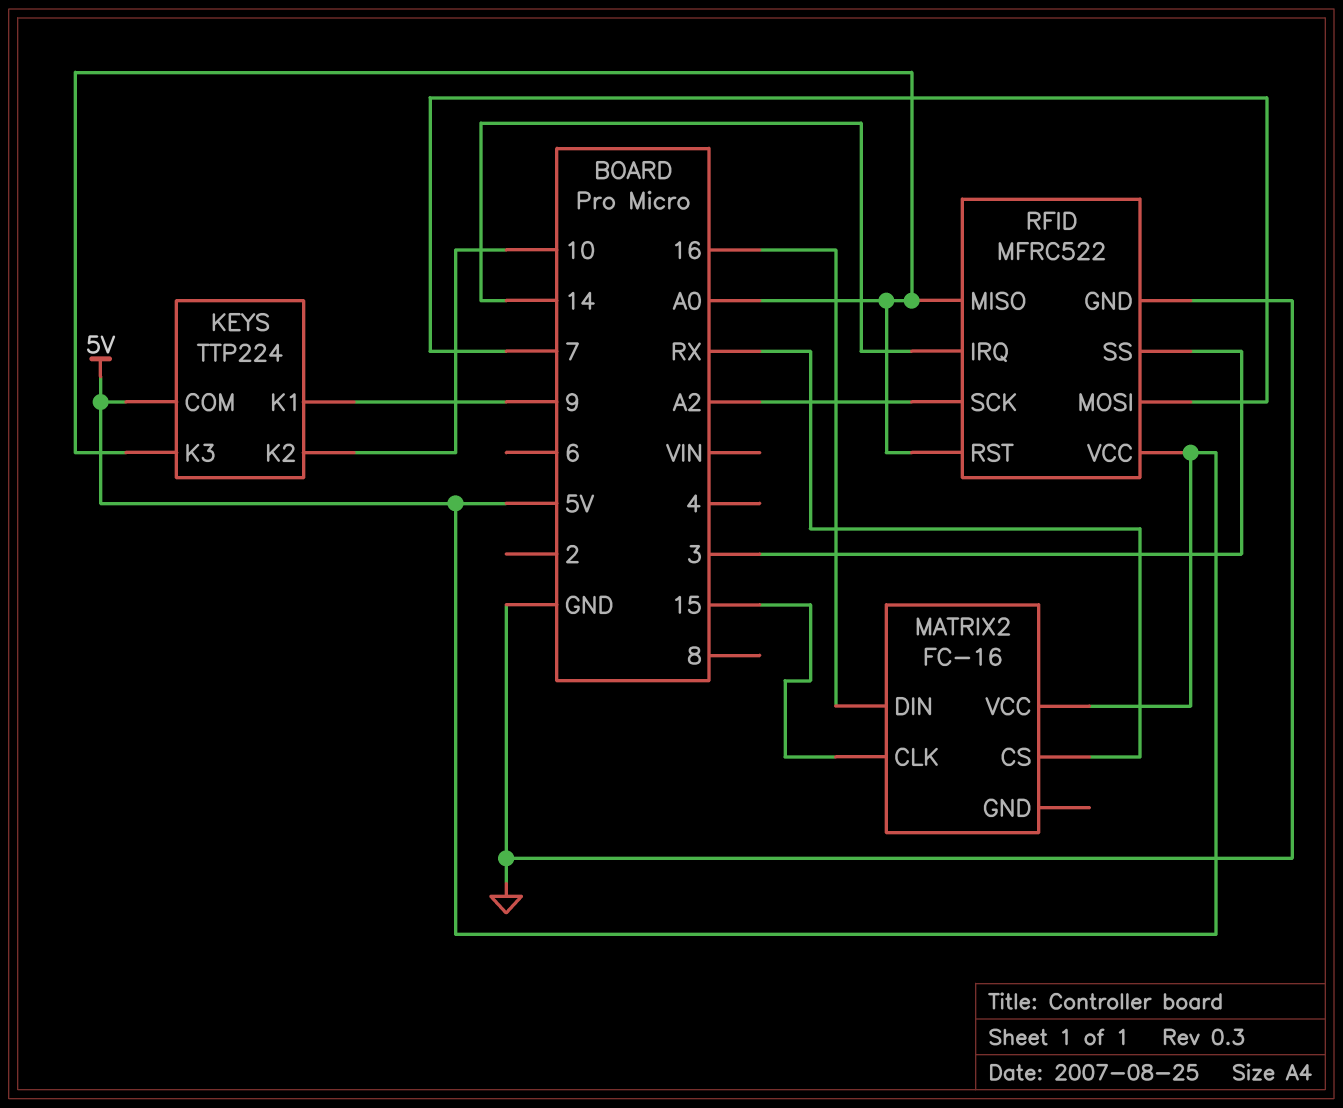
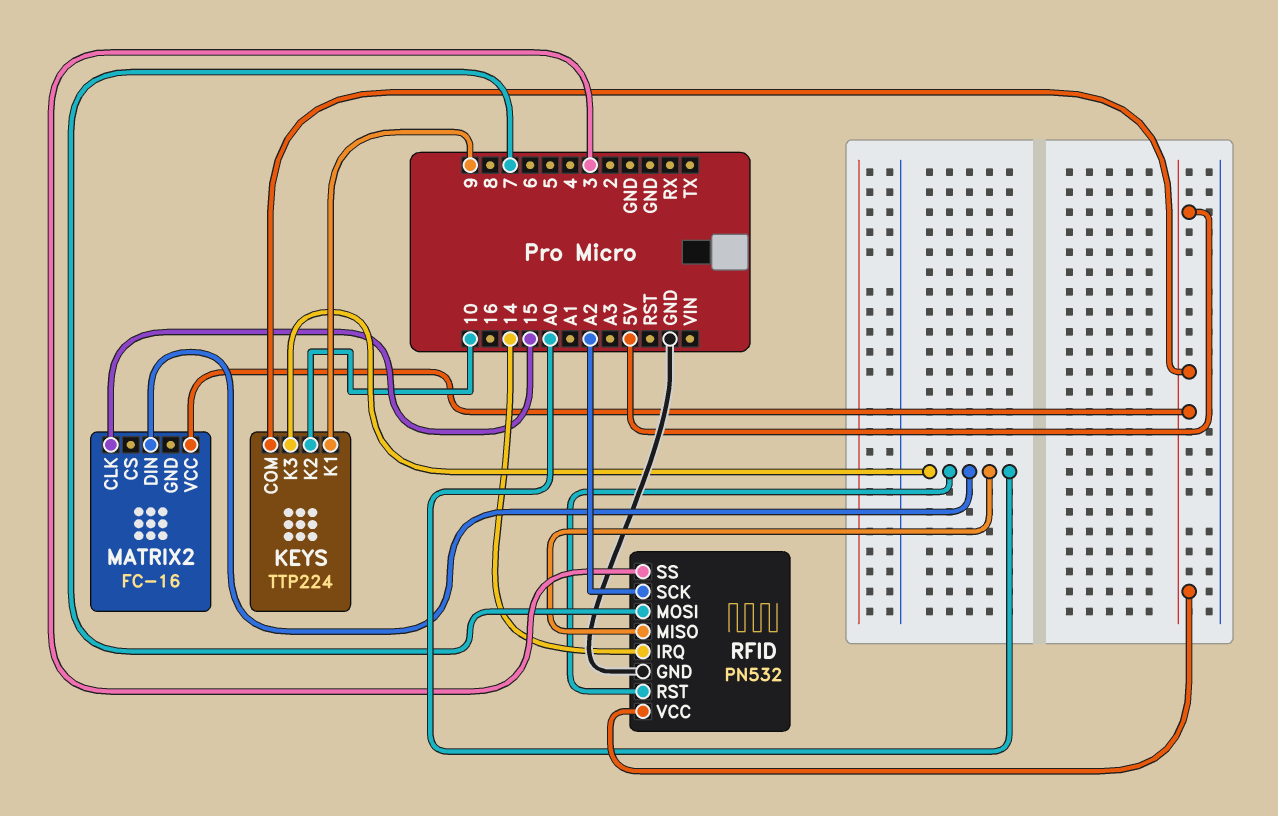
MATRIX2 pin CS: RX -> none
MATRIX2 pin DIN: 16 -> A0
RFID: MFRC522 -> PN532

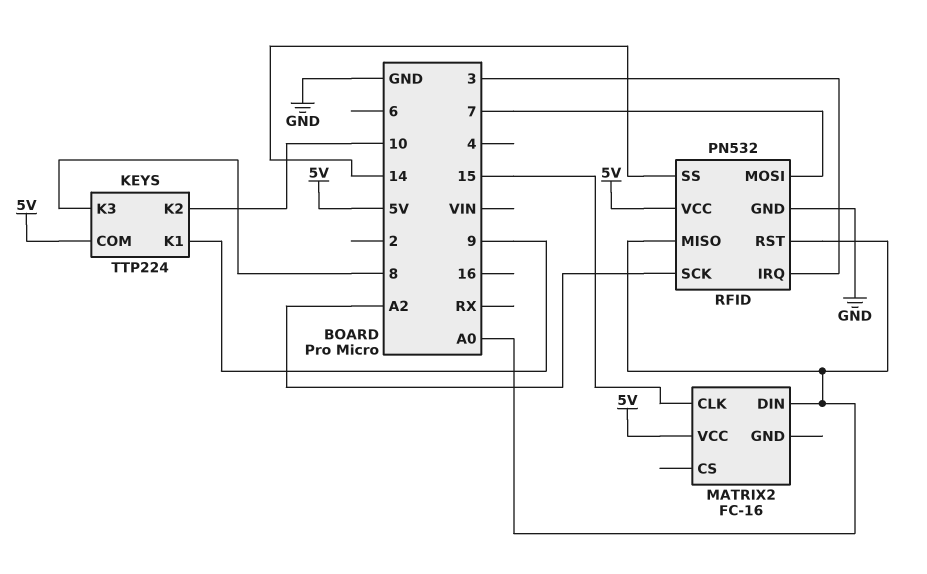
KEYS pin K3: A0 -> 8
RFID pin IRQ: 14 -> 3
RFID pin SS: 3 -> 14

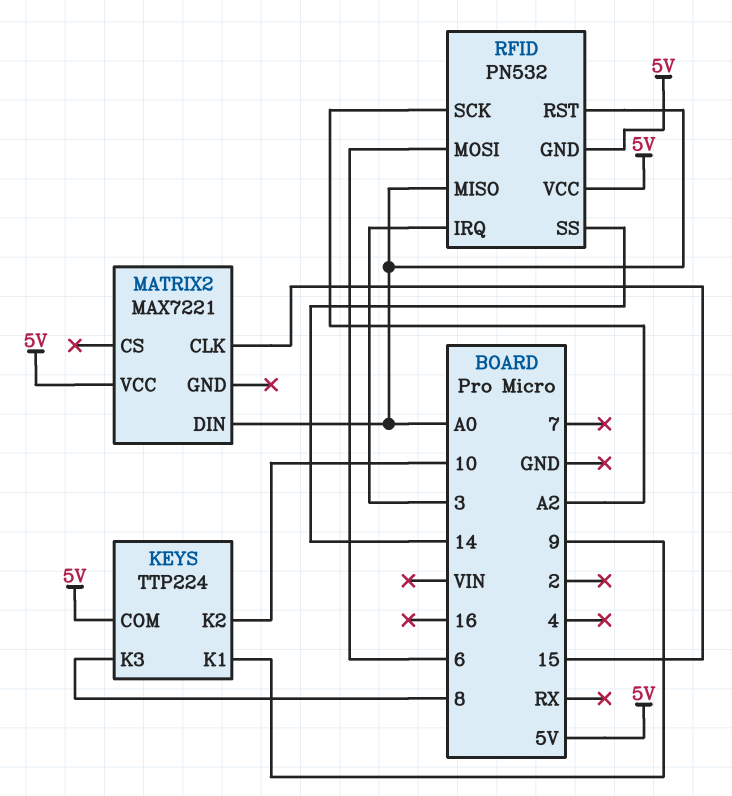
MATRIX2: FC-16 -> MAX7221
RFID pin GND: GND -> 5V
RFID pin MOSI: 7 -> 6

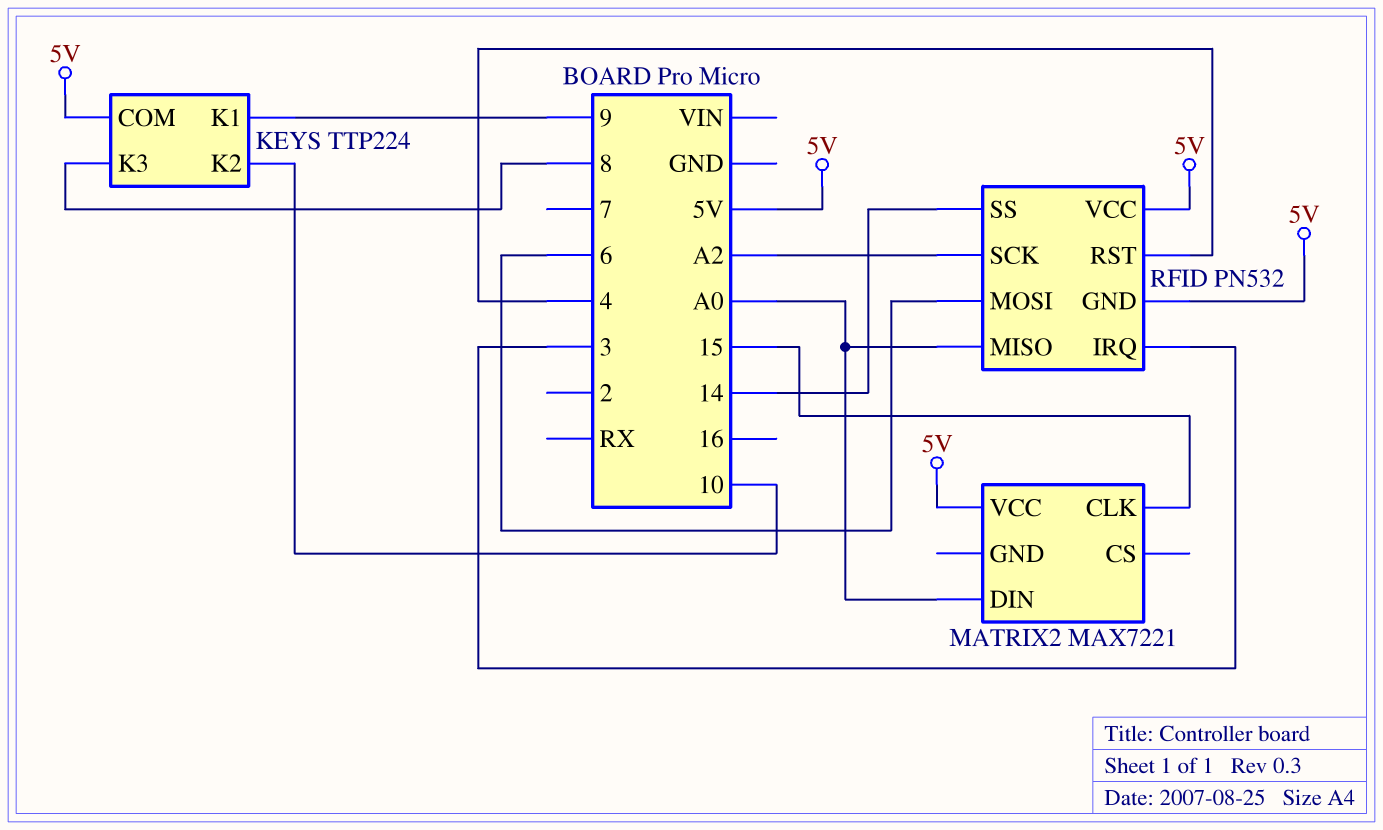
RFID pin RST: A0 -> 4

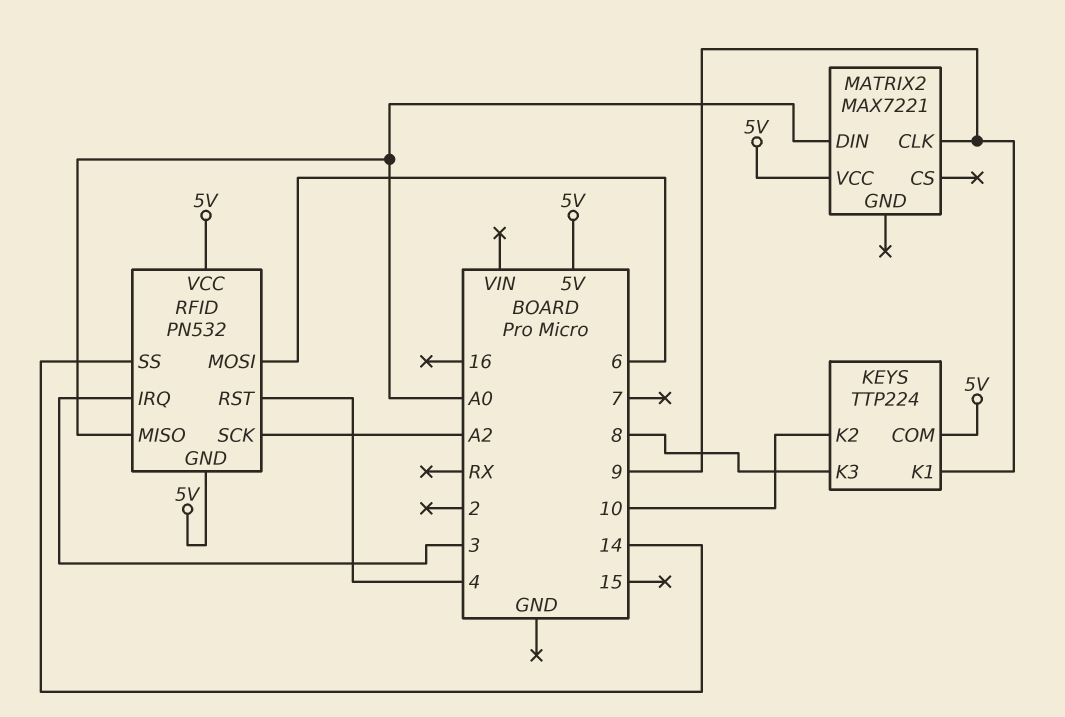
MATRIX2 pin CLK: 15 -> 9

